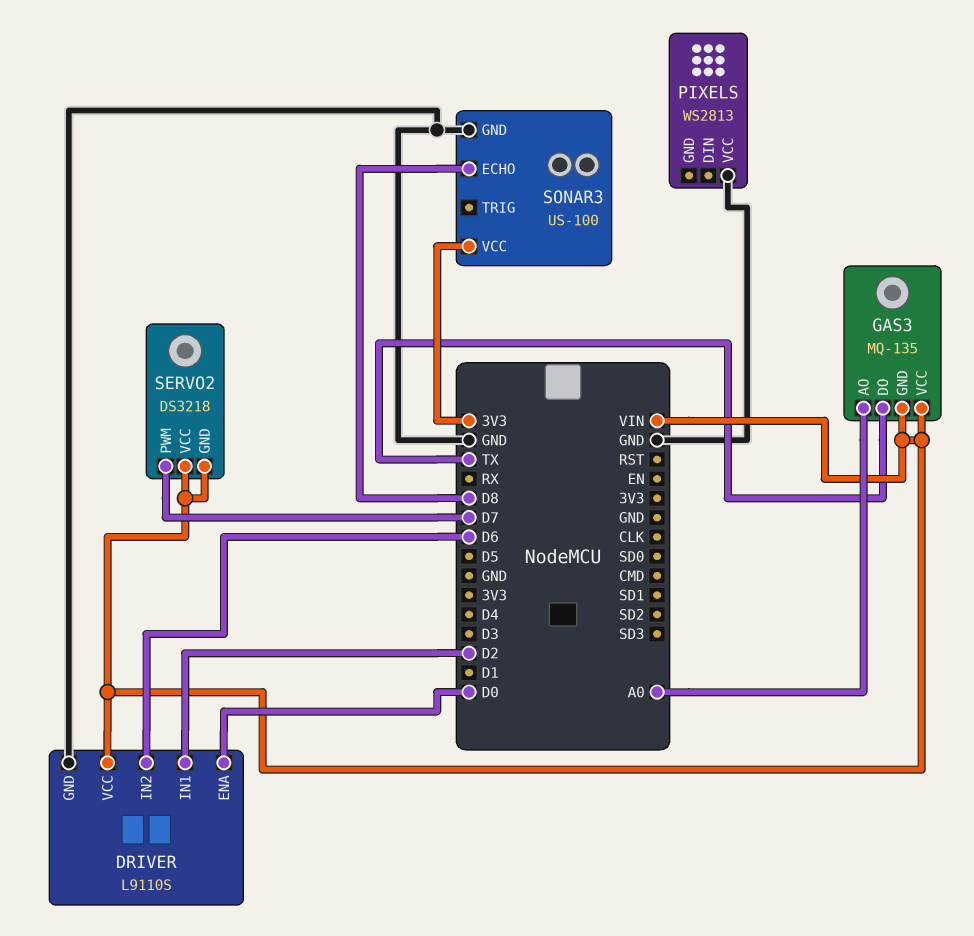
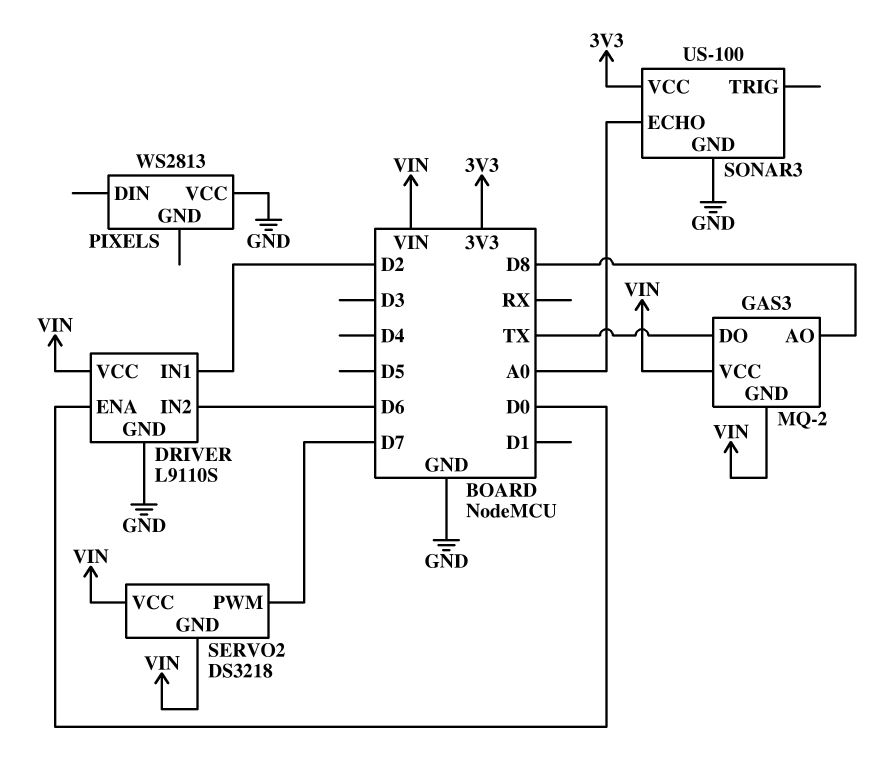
GAS3: MQ-135 -> MQ-2
GAS3 pin AO: A0 -> D8
SONAR3 pin ECHO: D8 -> A0

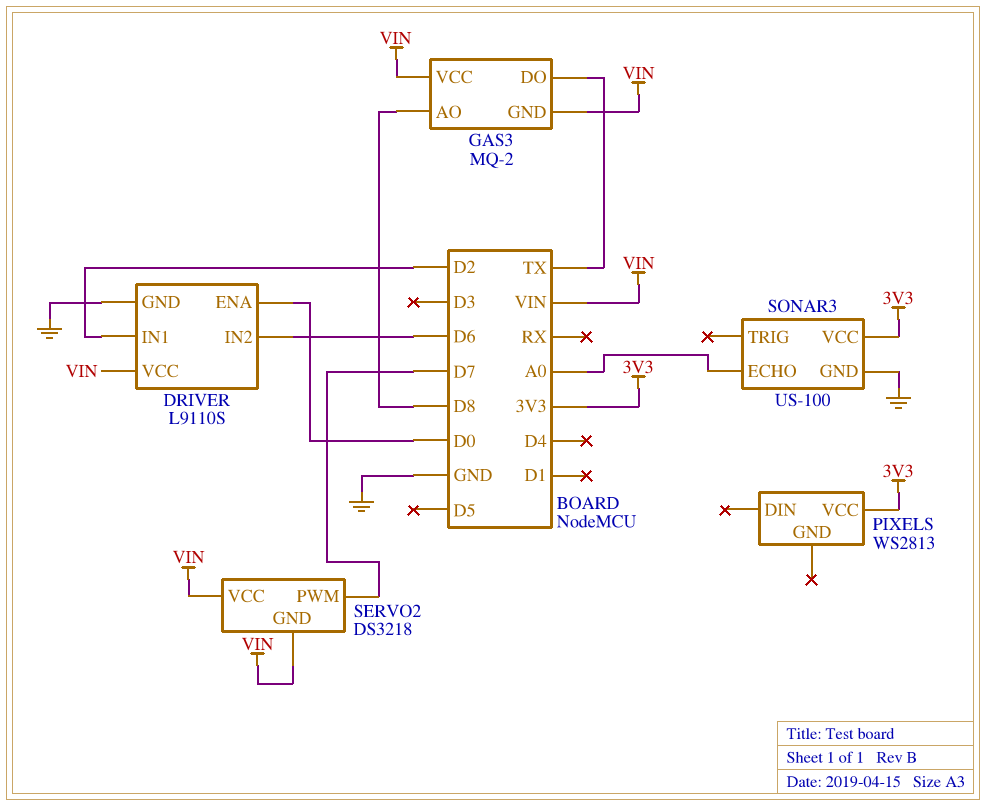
PIXELS pin VCC: GND -> 3V3

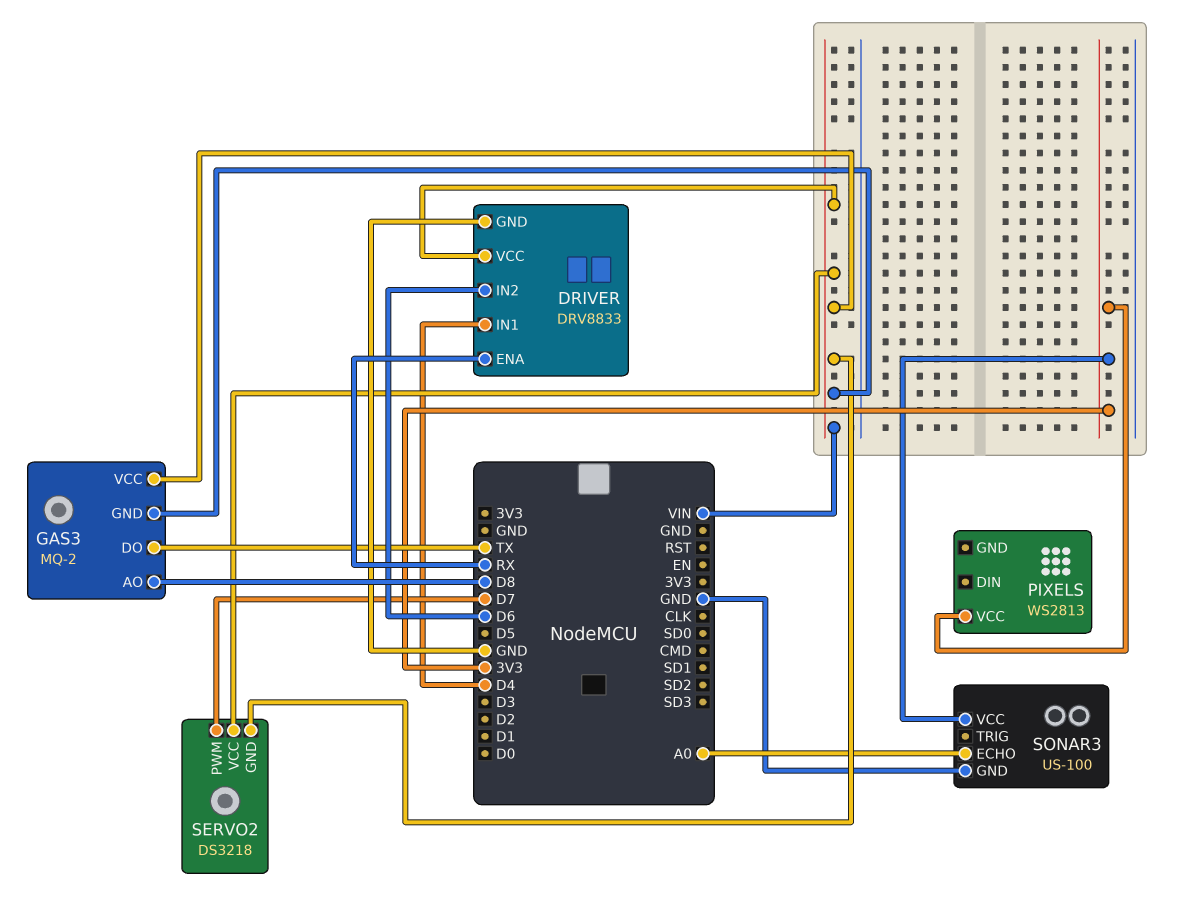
DRIVER: L9110S -> DRV8833
DRIVER pin ENA: D0 -> RX
DRIVER pin IN1: D2 -> D4

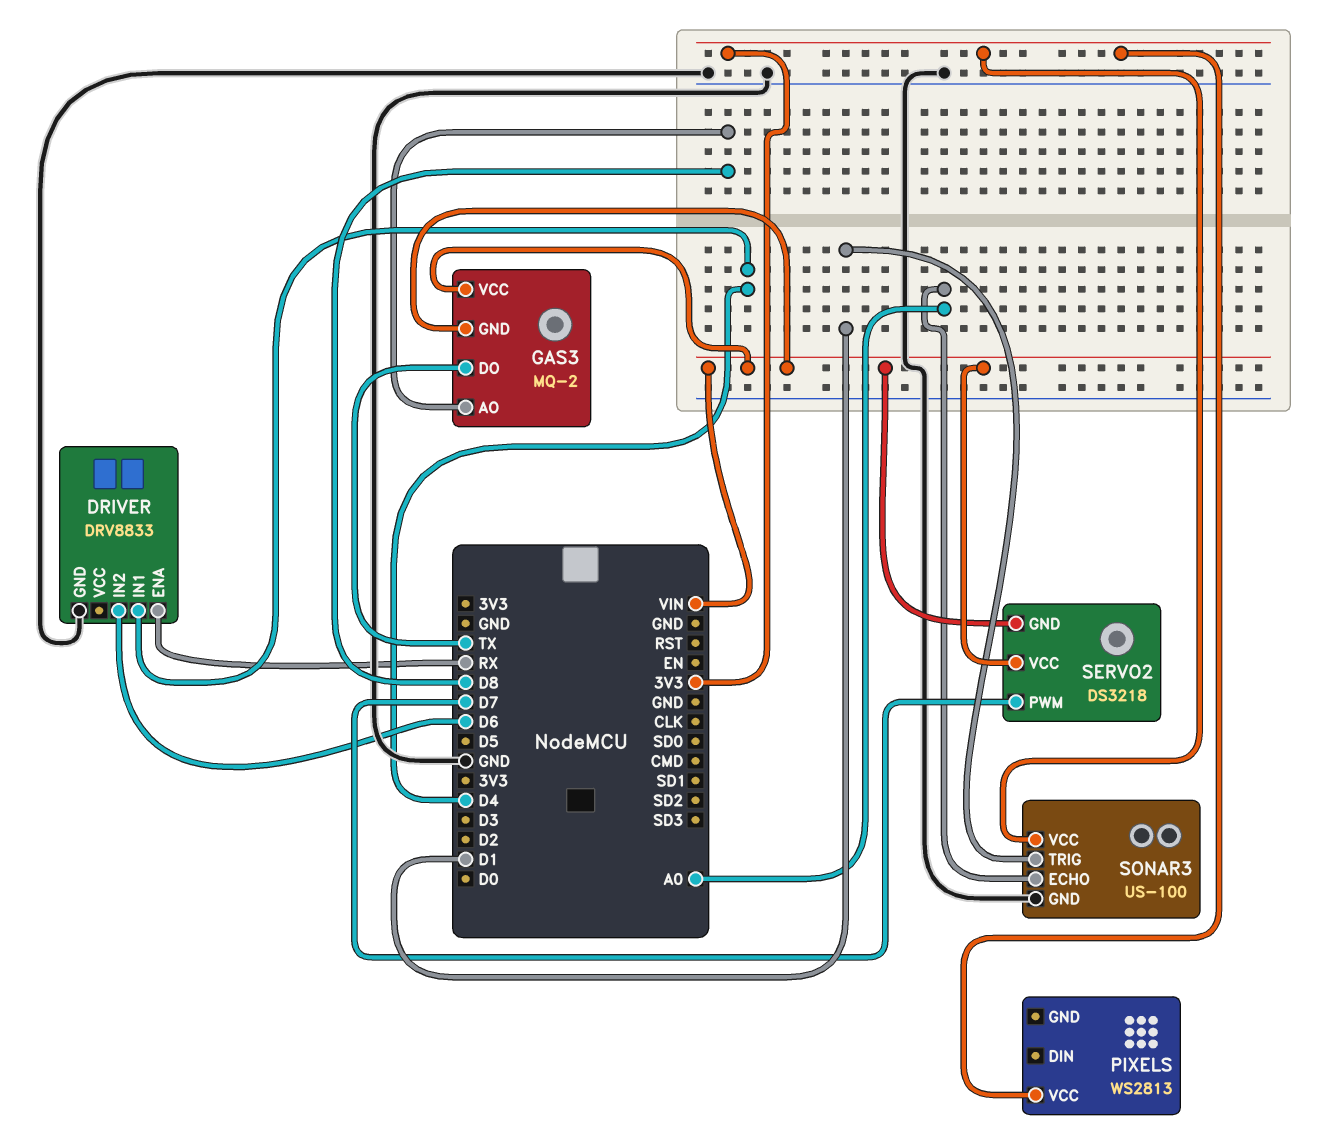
DRIVER pin VCC: VIN -> none
SONAR3 pin TRIG: none -> D1

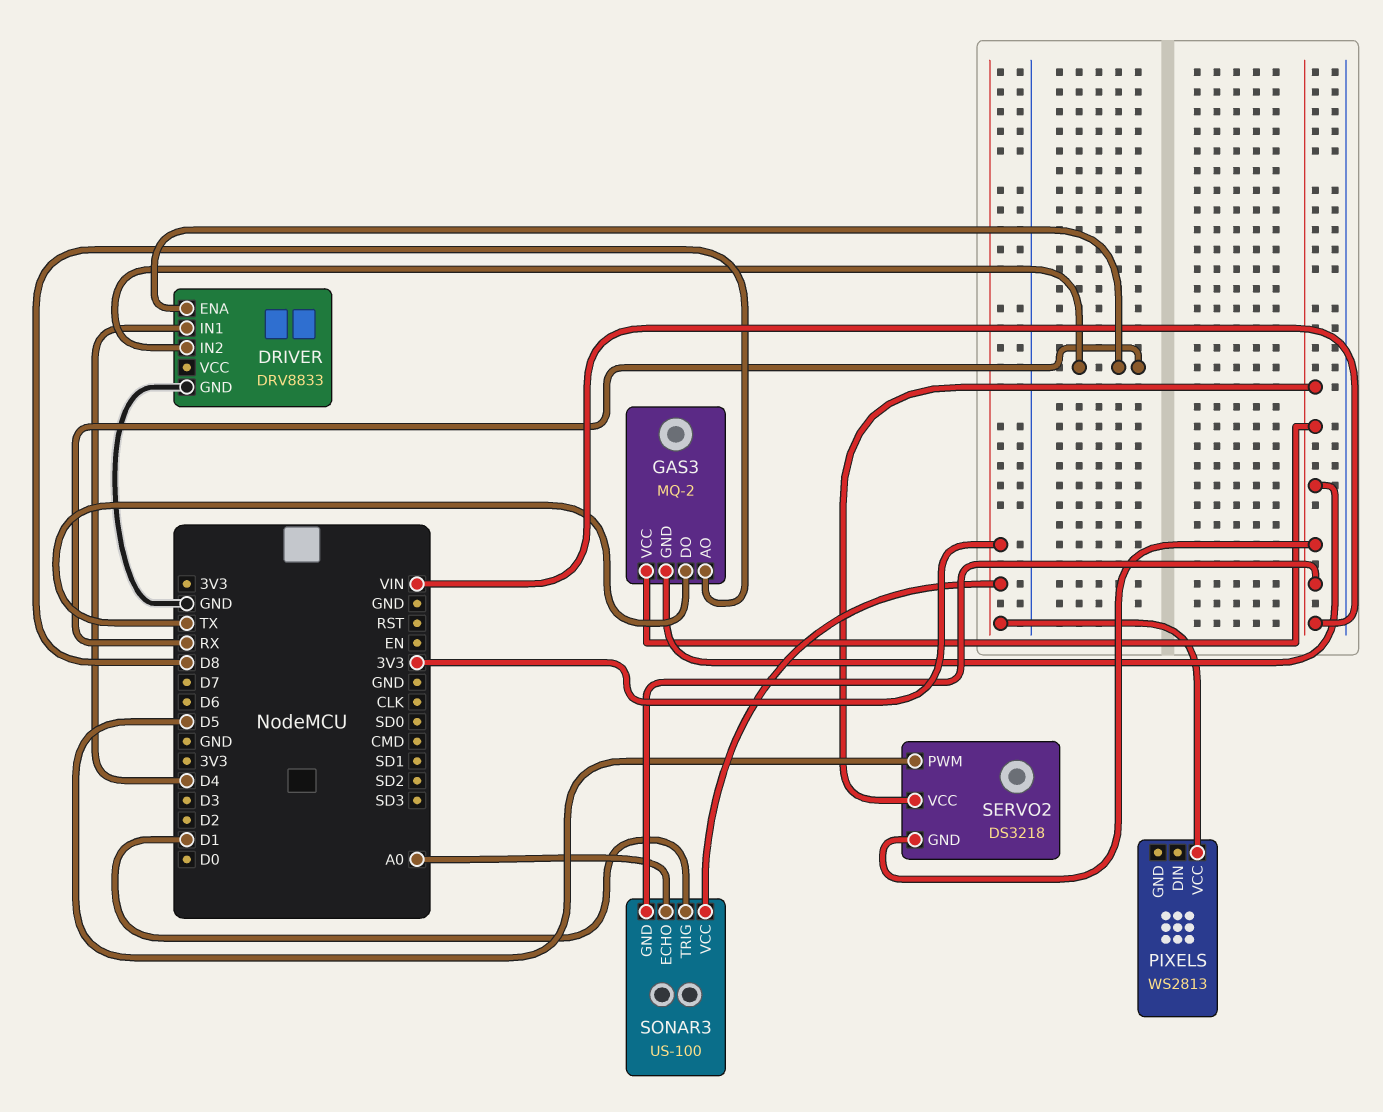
DRIVER pin IN2: D6 -> RX
SERVO2 pin PWM: D7 -> D5
SONAR3 pin GND: GND -> VIN

